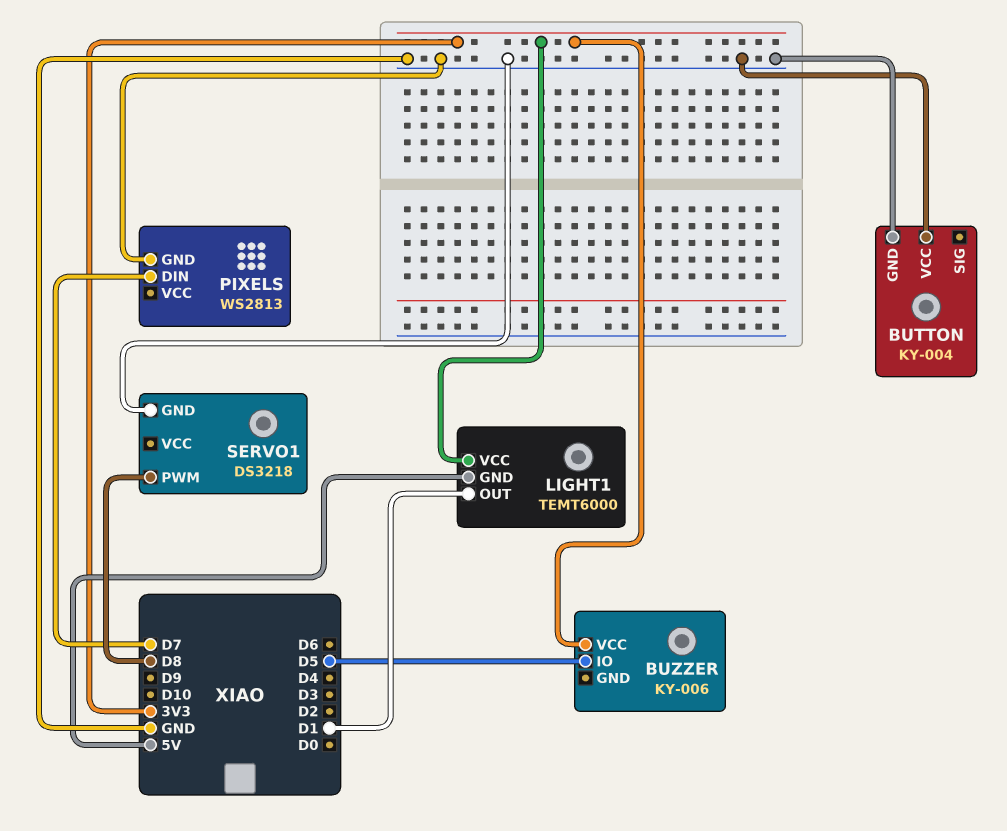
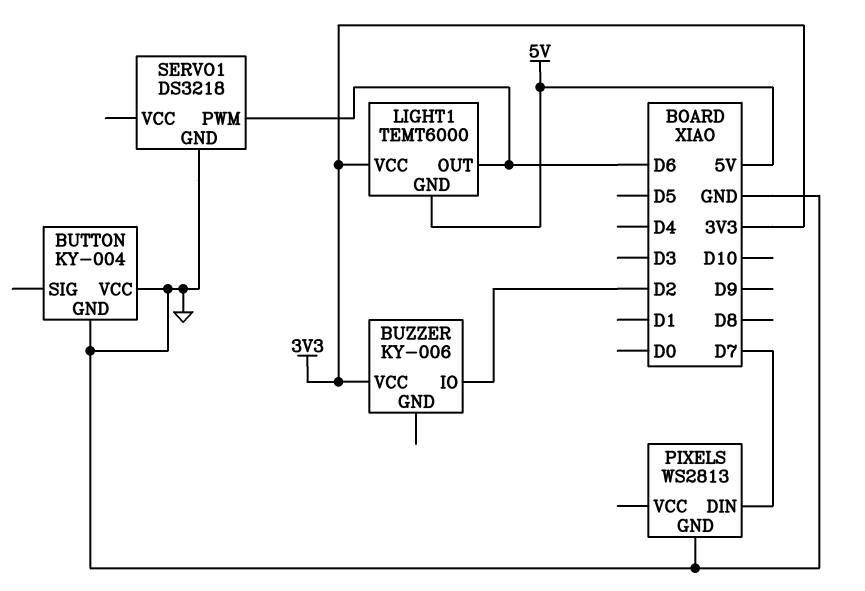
BUZZER pin IO: D5 -> D2
LIGHT1 pin OUT: D1 -> D6
SERVO1 pin PWM: D8 -> D6

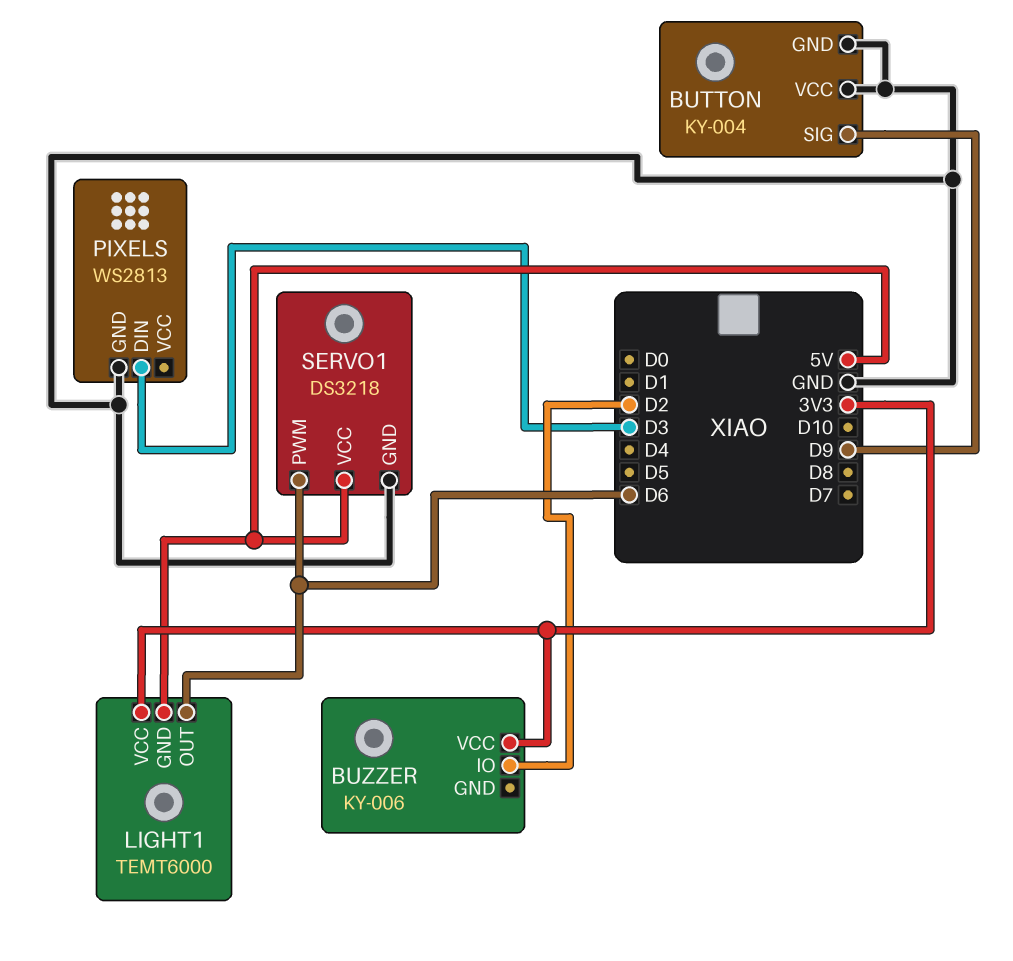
BUTTON pin SIG: none -> D9
PIXELS pin DIN: D7 -> D3
SERVO1 pin VCC: none -> 5V

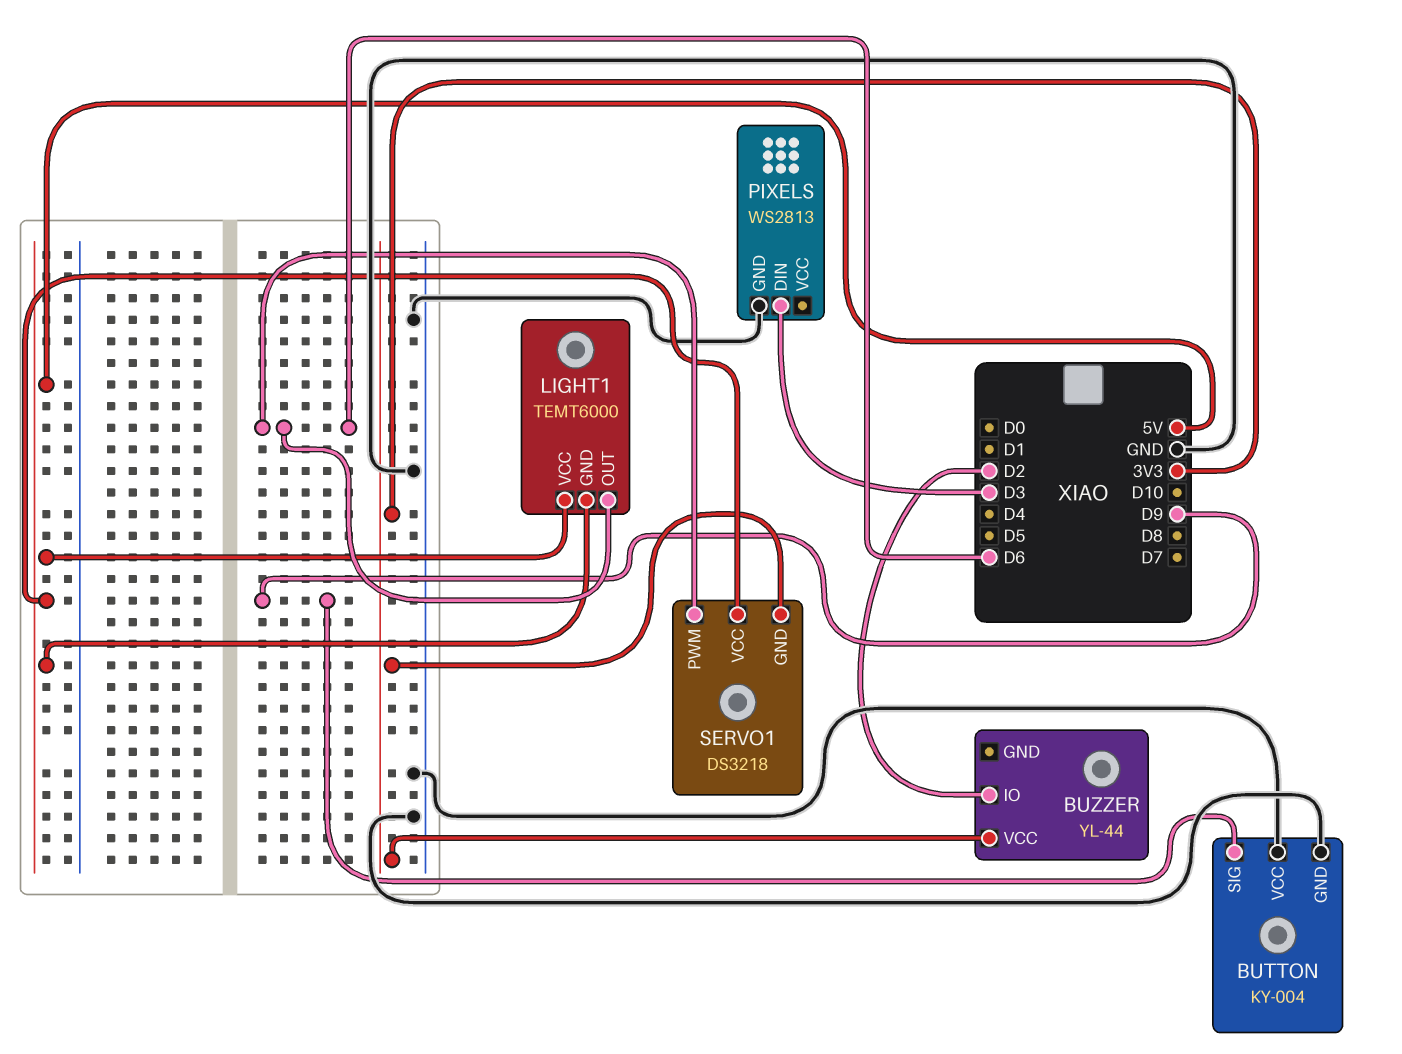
BUZZER: KY-006 -> YL-44
LIGHT1 pin VCC: 3V3 -> 5V
SERVO1 pin GND: GND -> 3V3

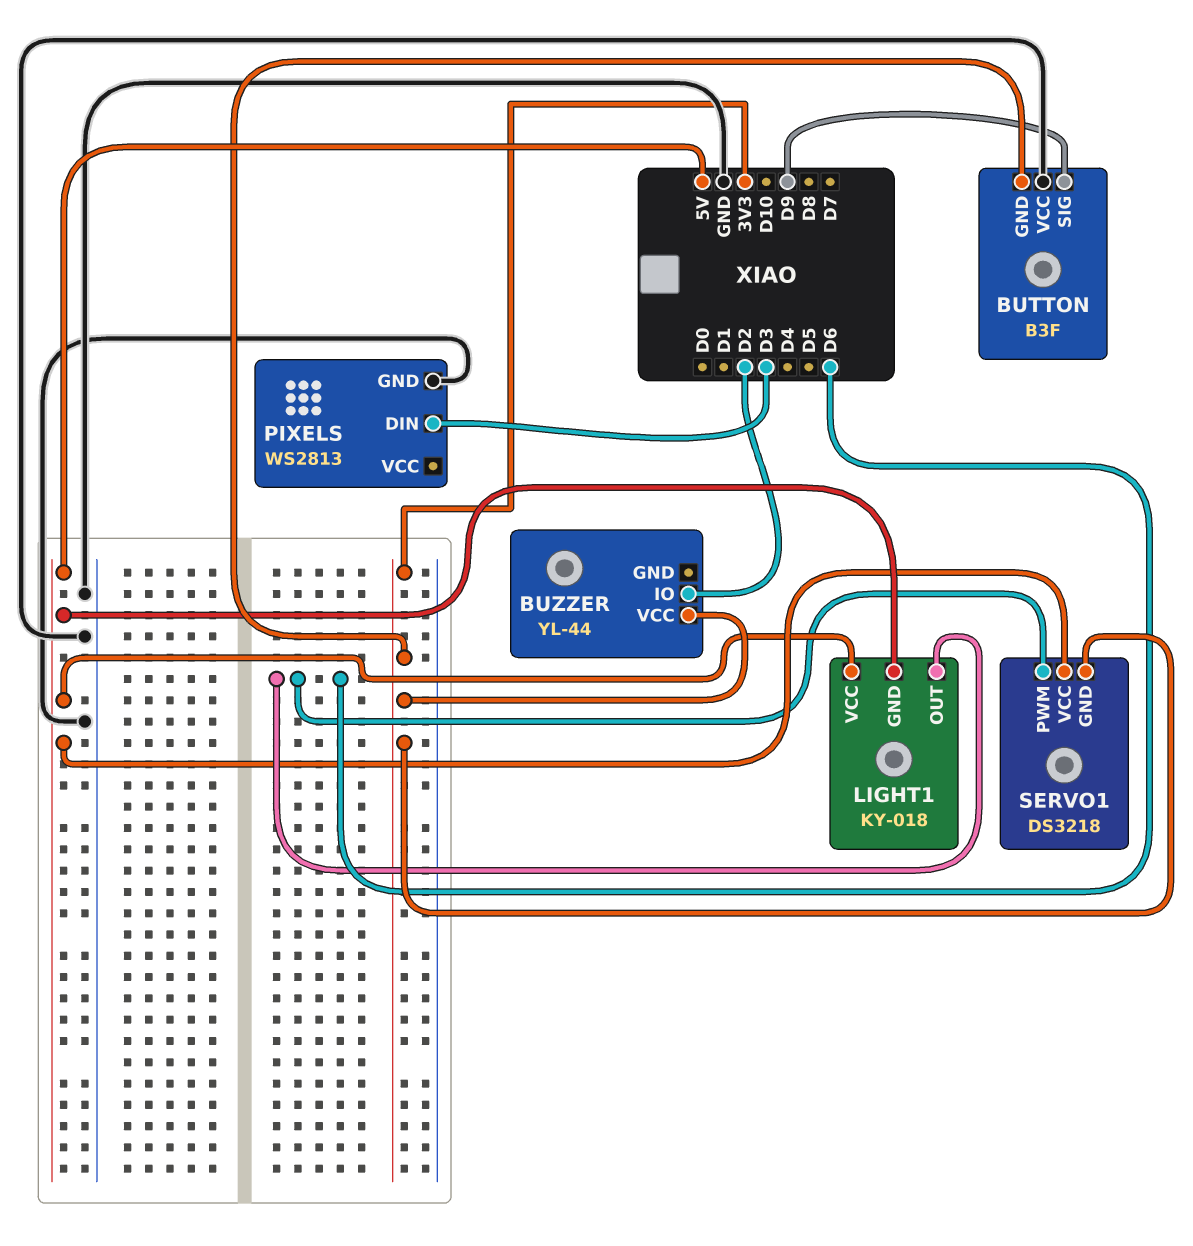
BUTTON: KY-004 -> B3F
BUTTON pin GND: GND -> 3V3
LIGHT1: TEMT6000 -> KY-018

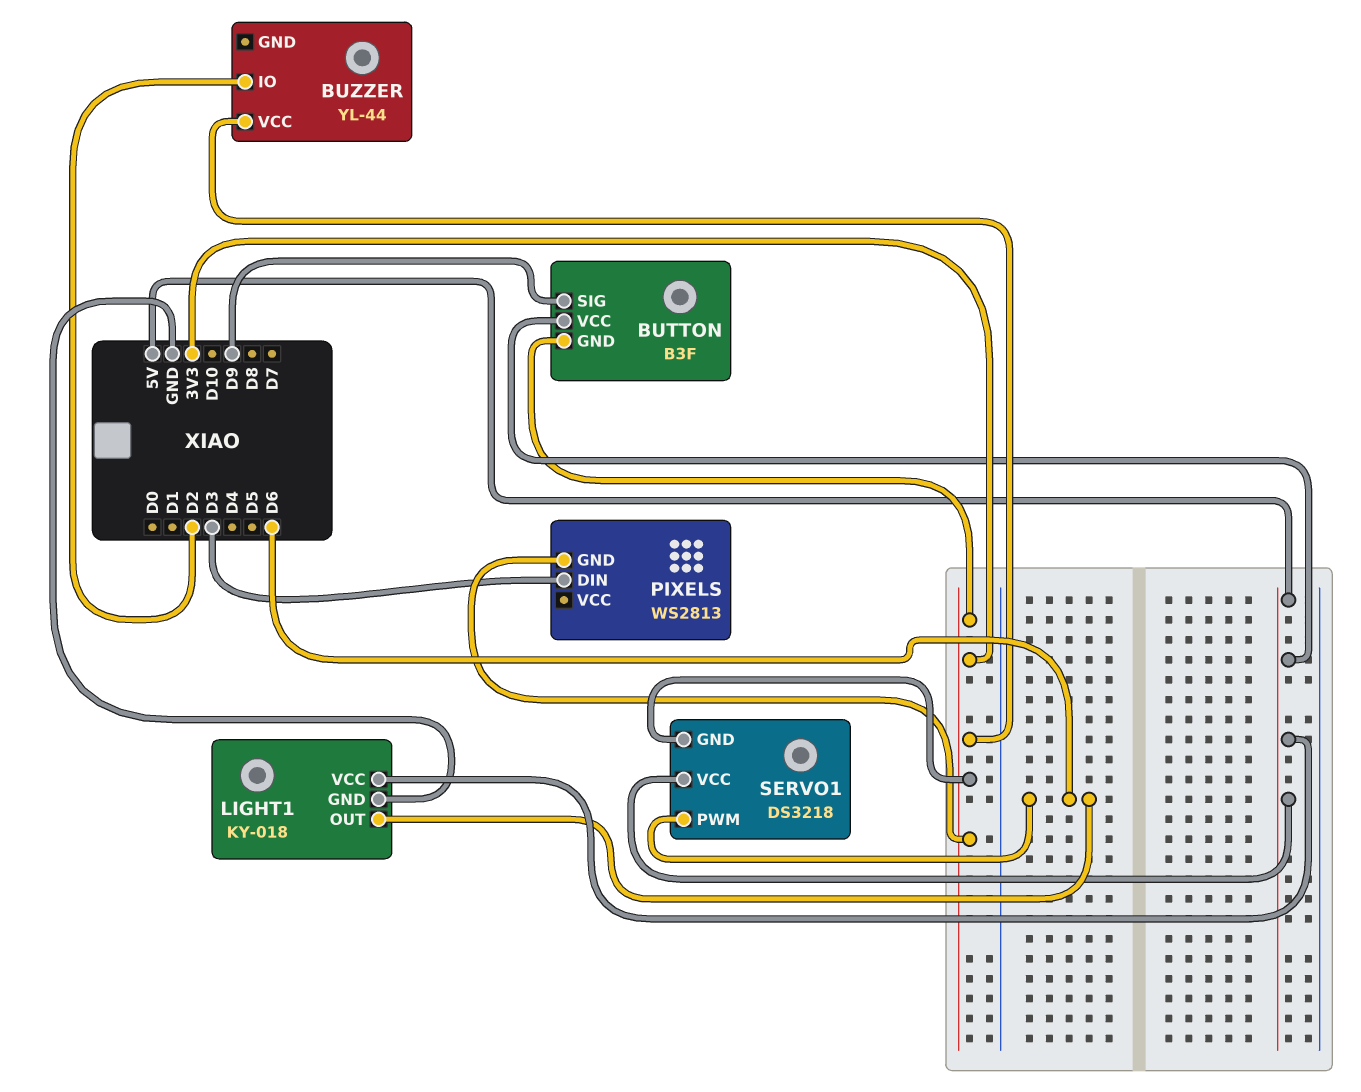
BUTTON pin VCC: GND -> 5V
LIGHT1 pin GND: 5V -> GND
PIXELS pin GND: GND -> 3V3

